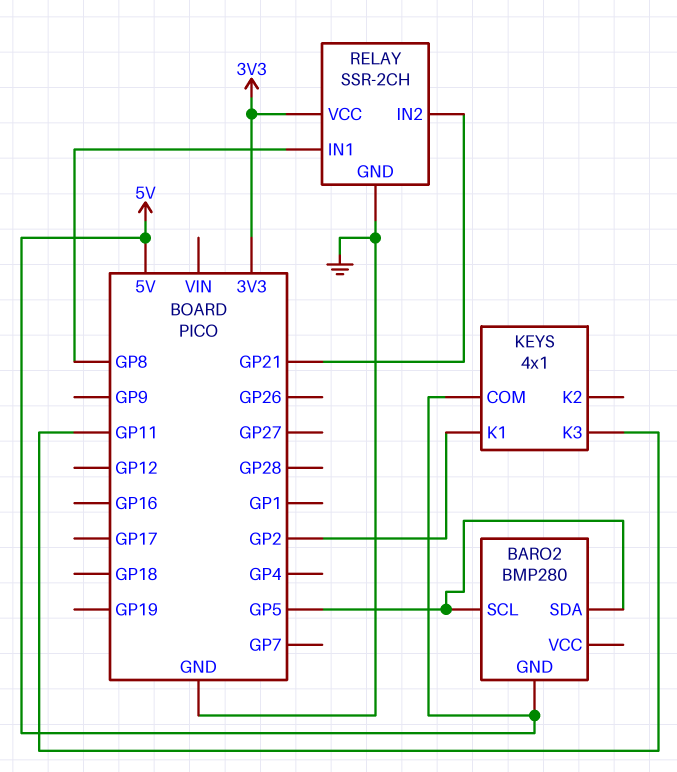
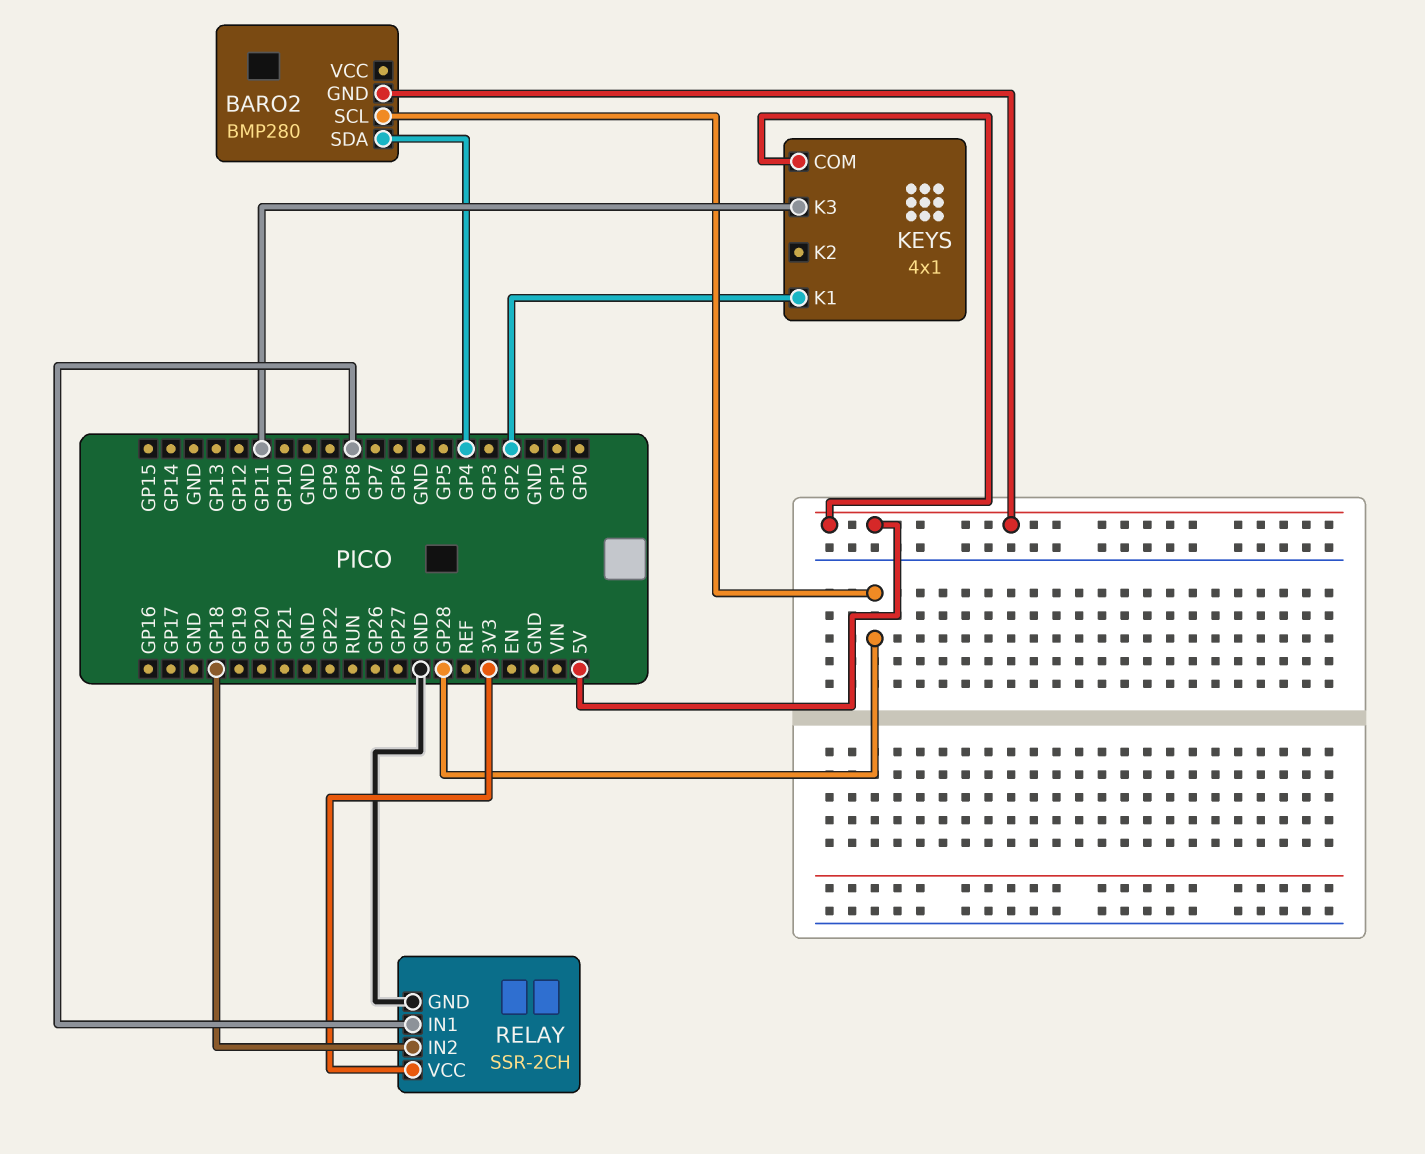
BARO2 pin SCL: GP5 -> GP28
BARO2 pin SDA: GP5 -> GP4
RELAY pin IN2: GP21 -> GP18

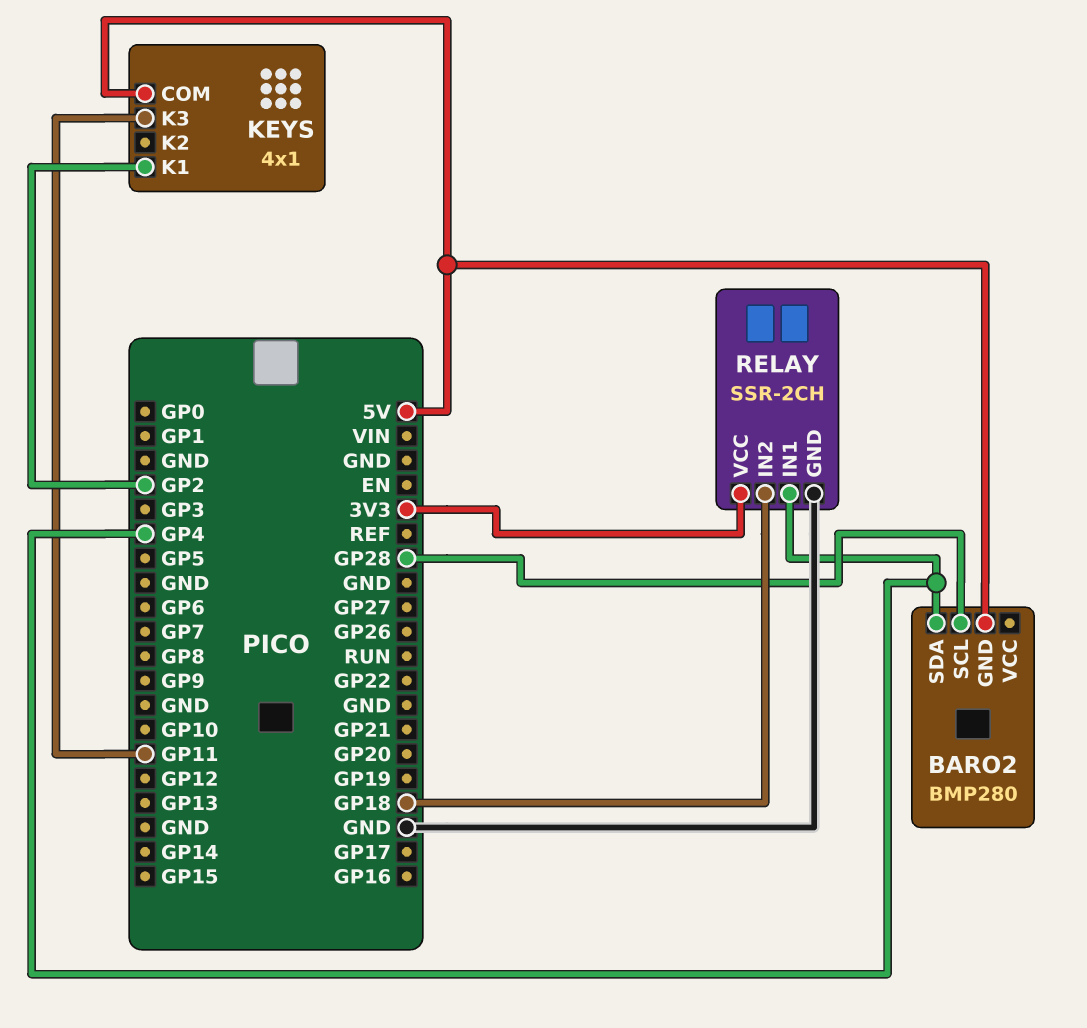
RELAY pin IN1: GP8 -> GP4

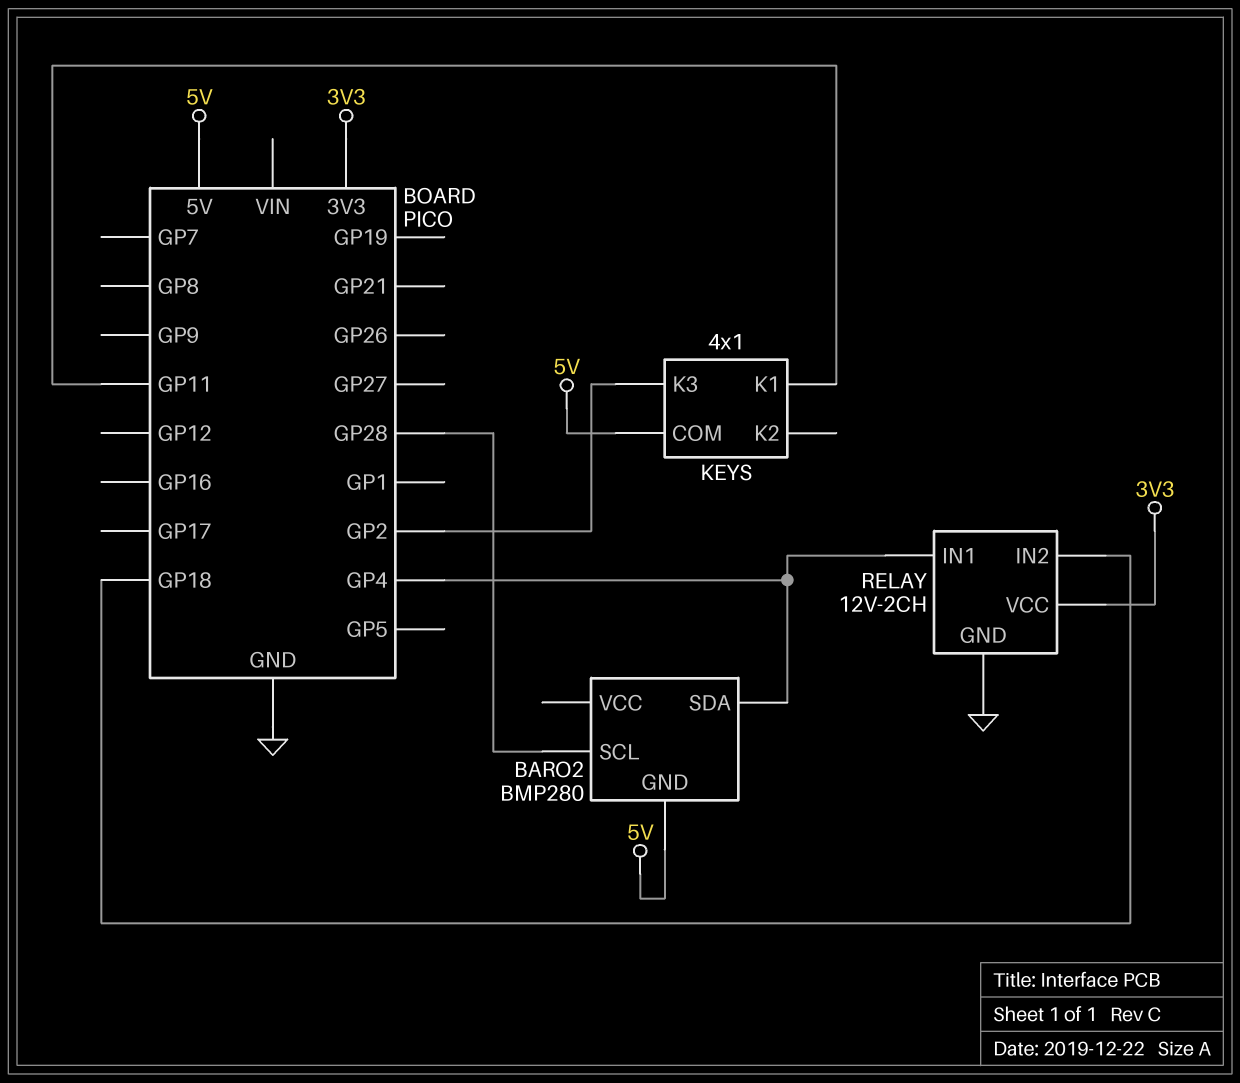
KEYS pin K1: GP2 -> GP11
KEYS pin K3: GP11 -> GP2
RELAY: SSR-2CH -> 12V-2CH

